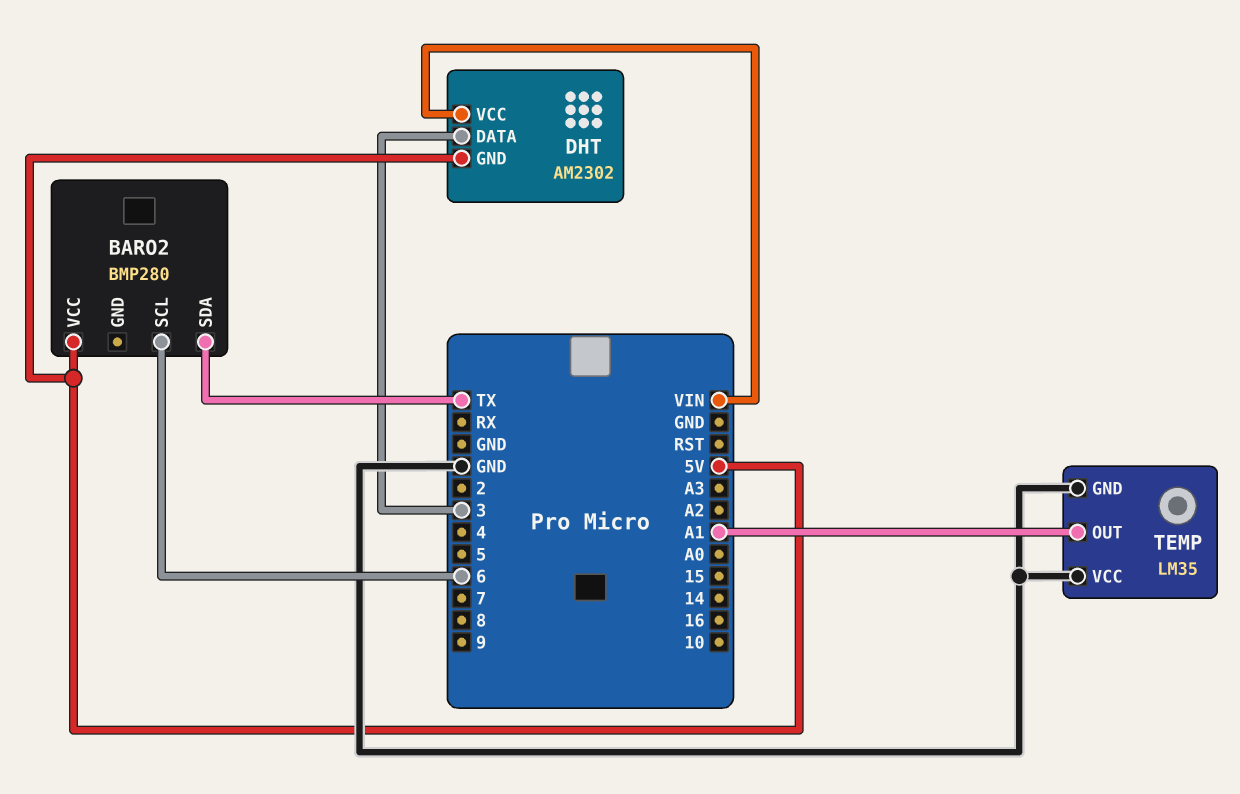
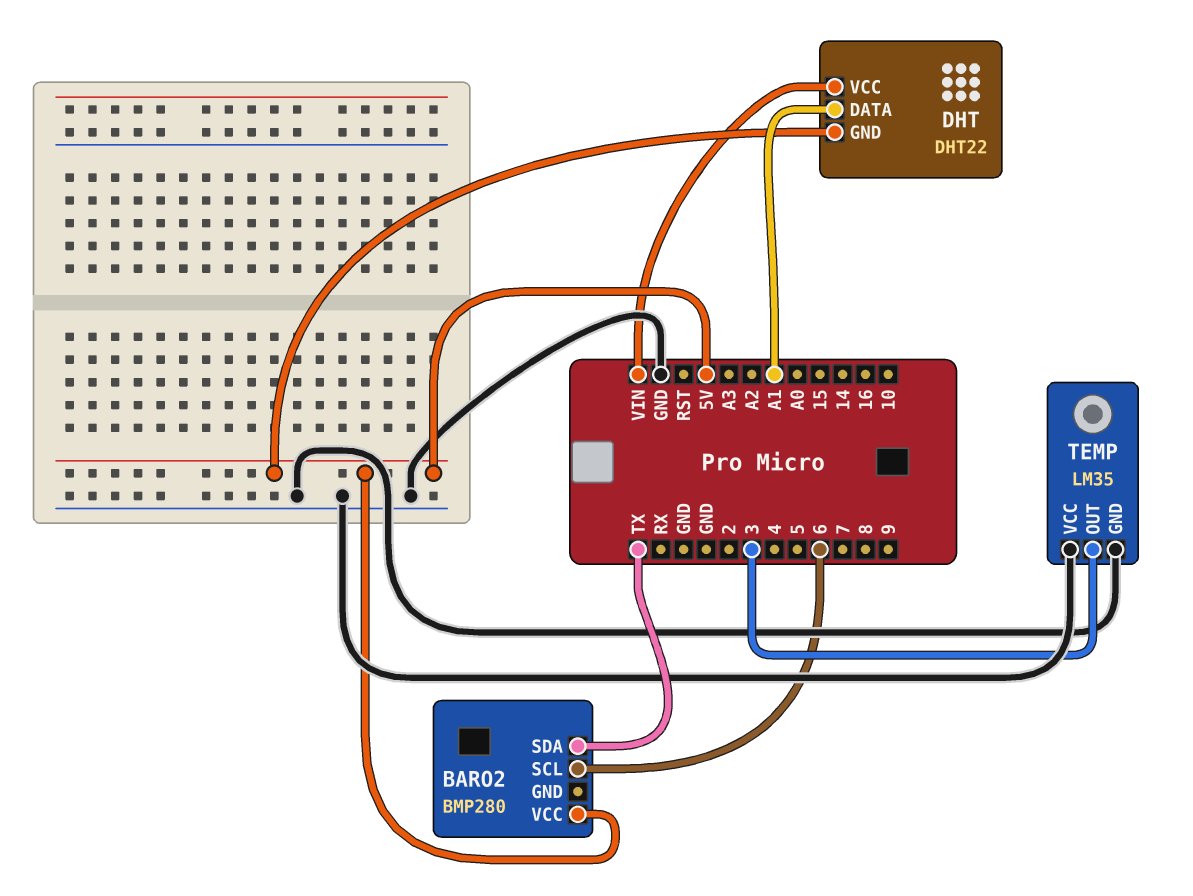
DHT: AM2302 -> DHT22
DHT pin DATA: 3 -> A1
TEMP pin OUT: A1 -> 3

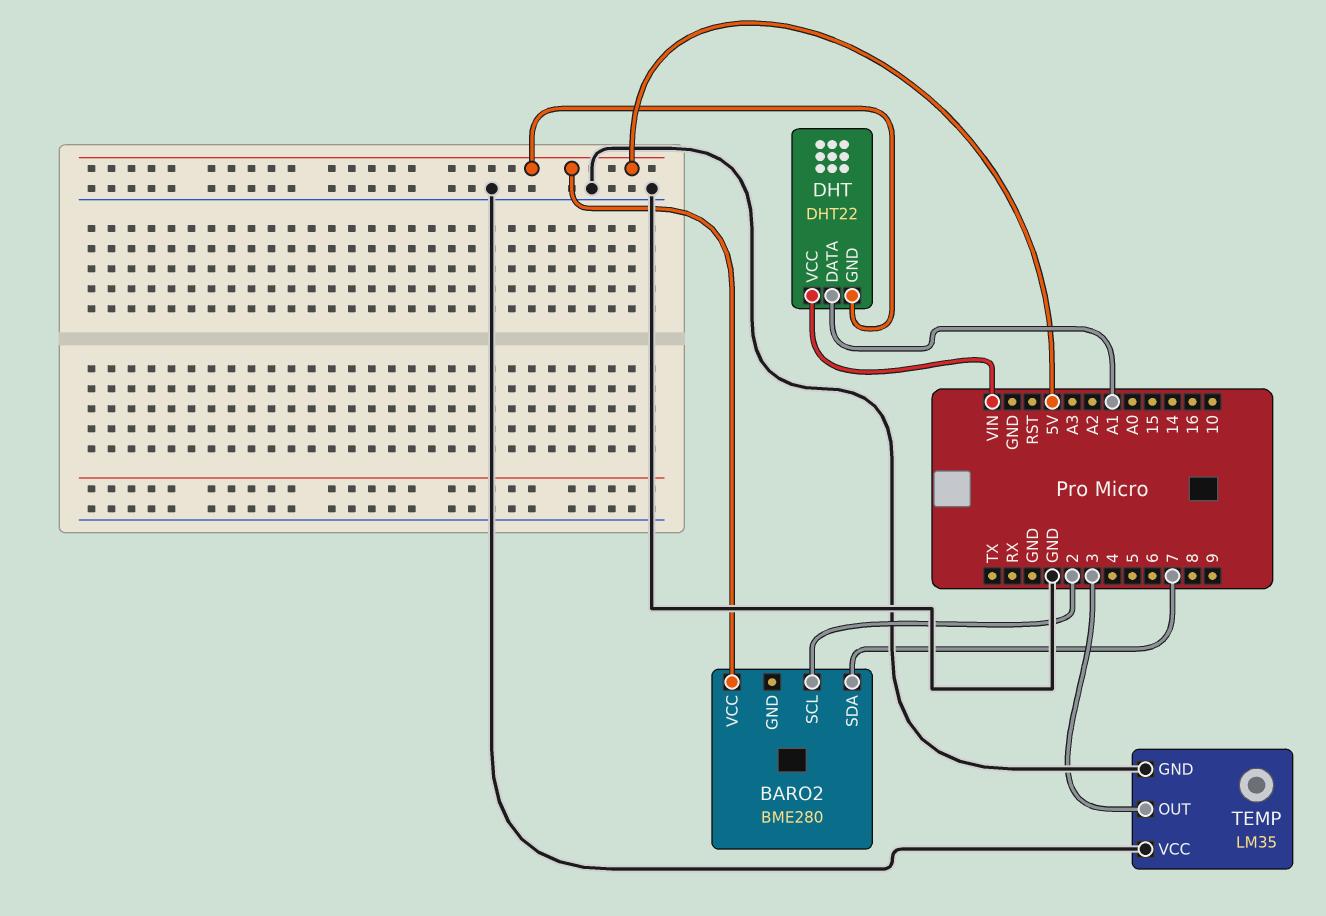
BARO2: BMP280 -> BME280
BARO2 pin SCL: 6 -> 2
BARO2 pin SDA: TX -> 7

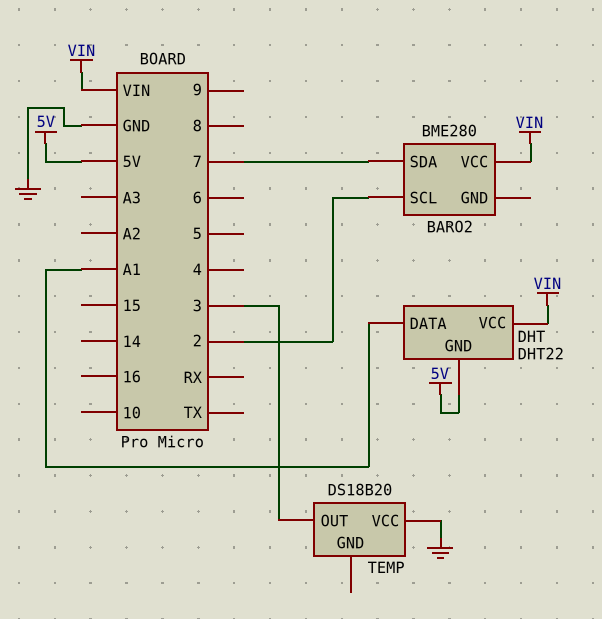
BARO2 pin VCC: 5V -> VIN
TEMP: LM35 -> DS18B20
TEMP pin GND: GND -> none

